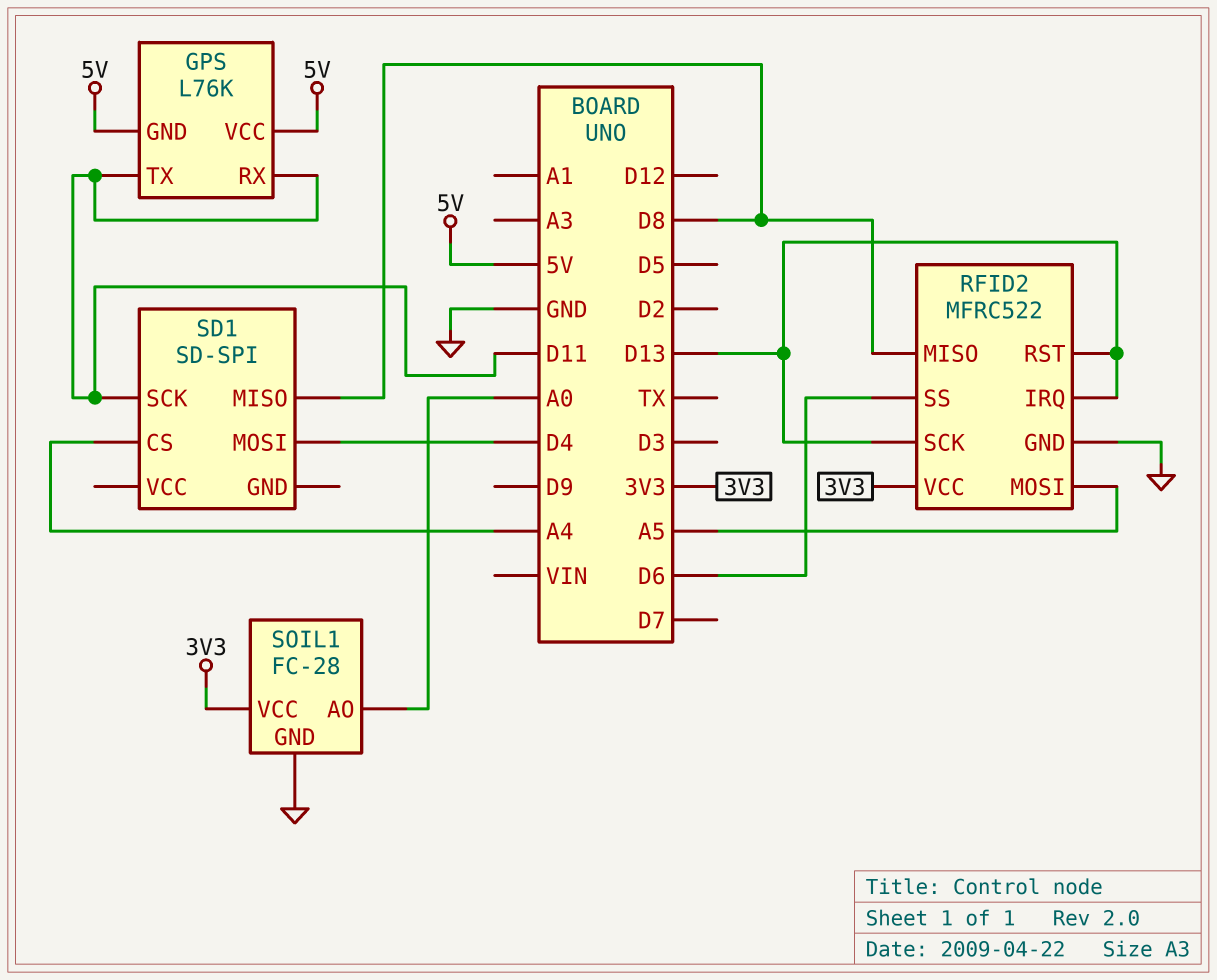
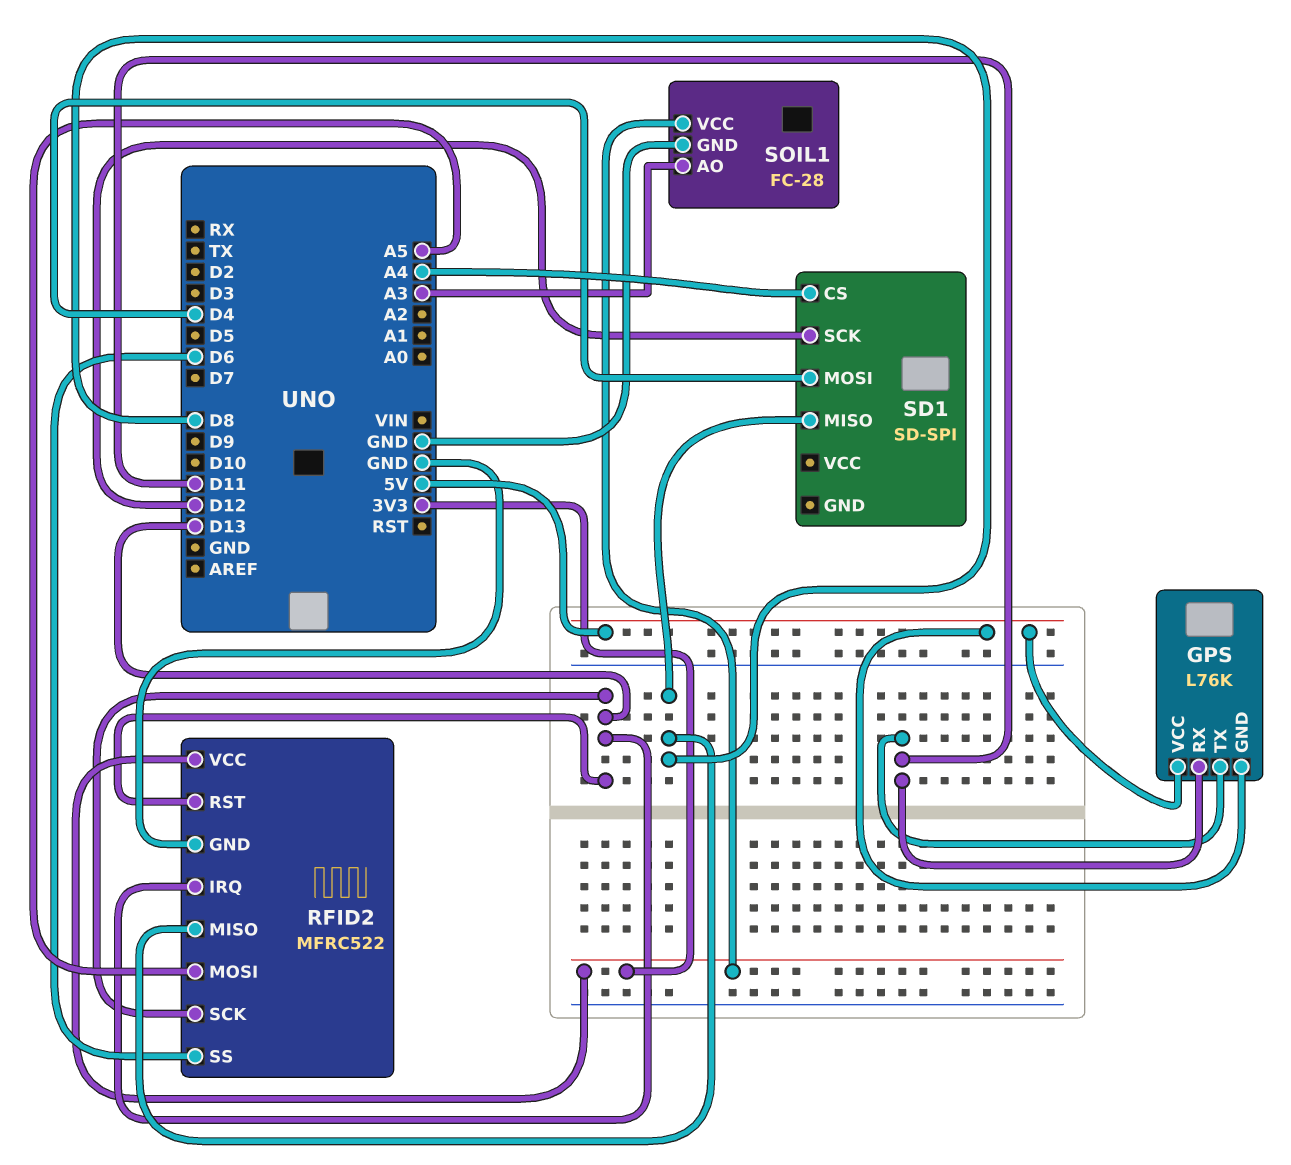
SD1 pin SCK: D11 -> D12
SOIL1 pin AO: A0 -> A3

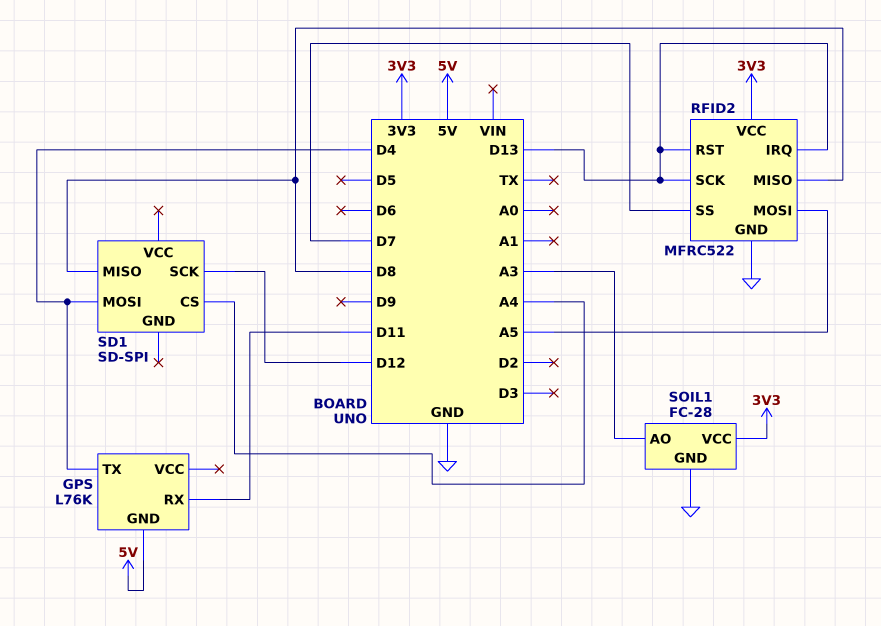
GPS pin TX: D11 -> D4
GPS pin VCC: 5V -> none
RFID2 pin SS: D6 -> D7

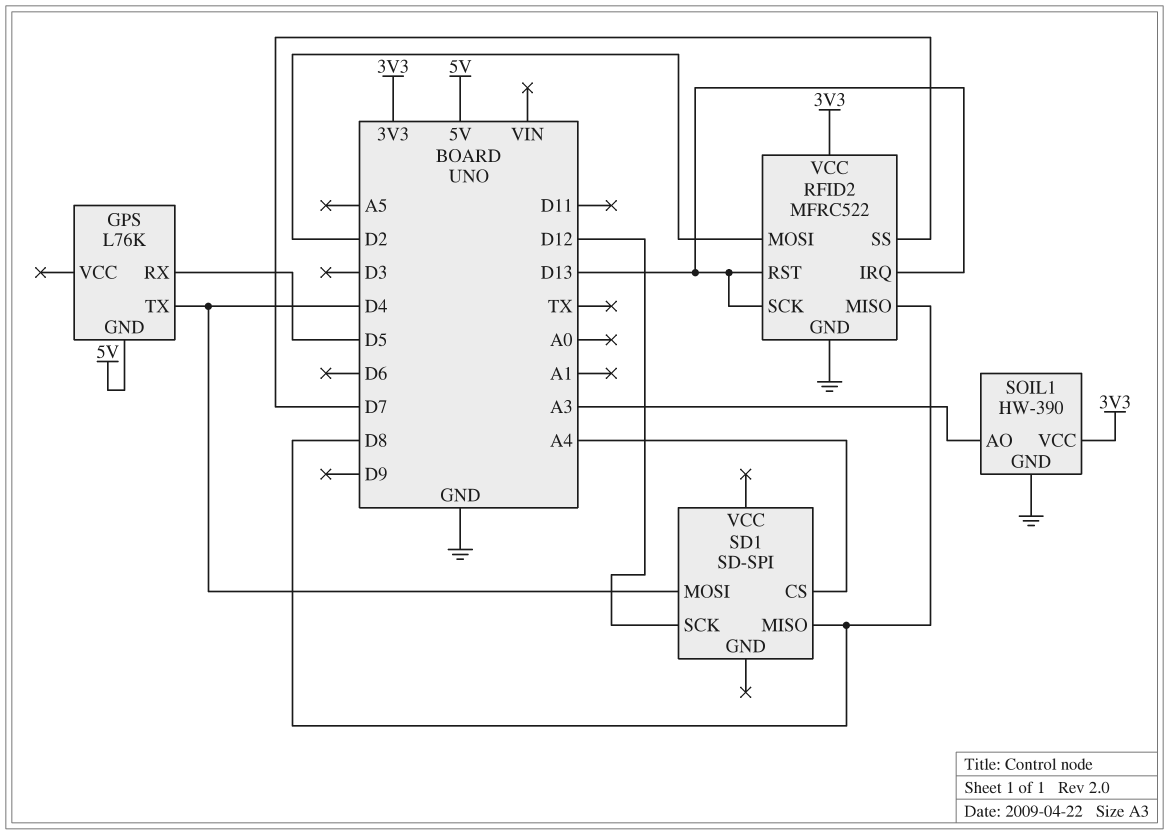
GPS pin RX: D11 -> D5
RFID2 pin MOSI: A5 -> D2
SOIL1: FC-28 -> HW-390

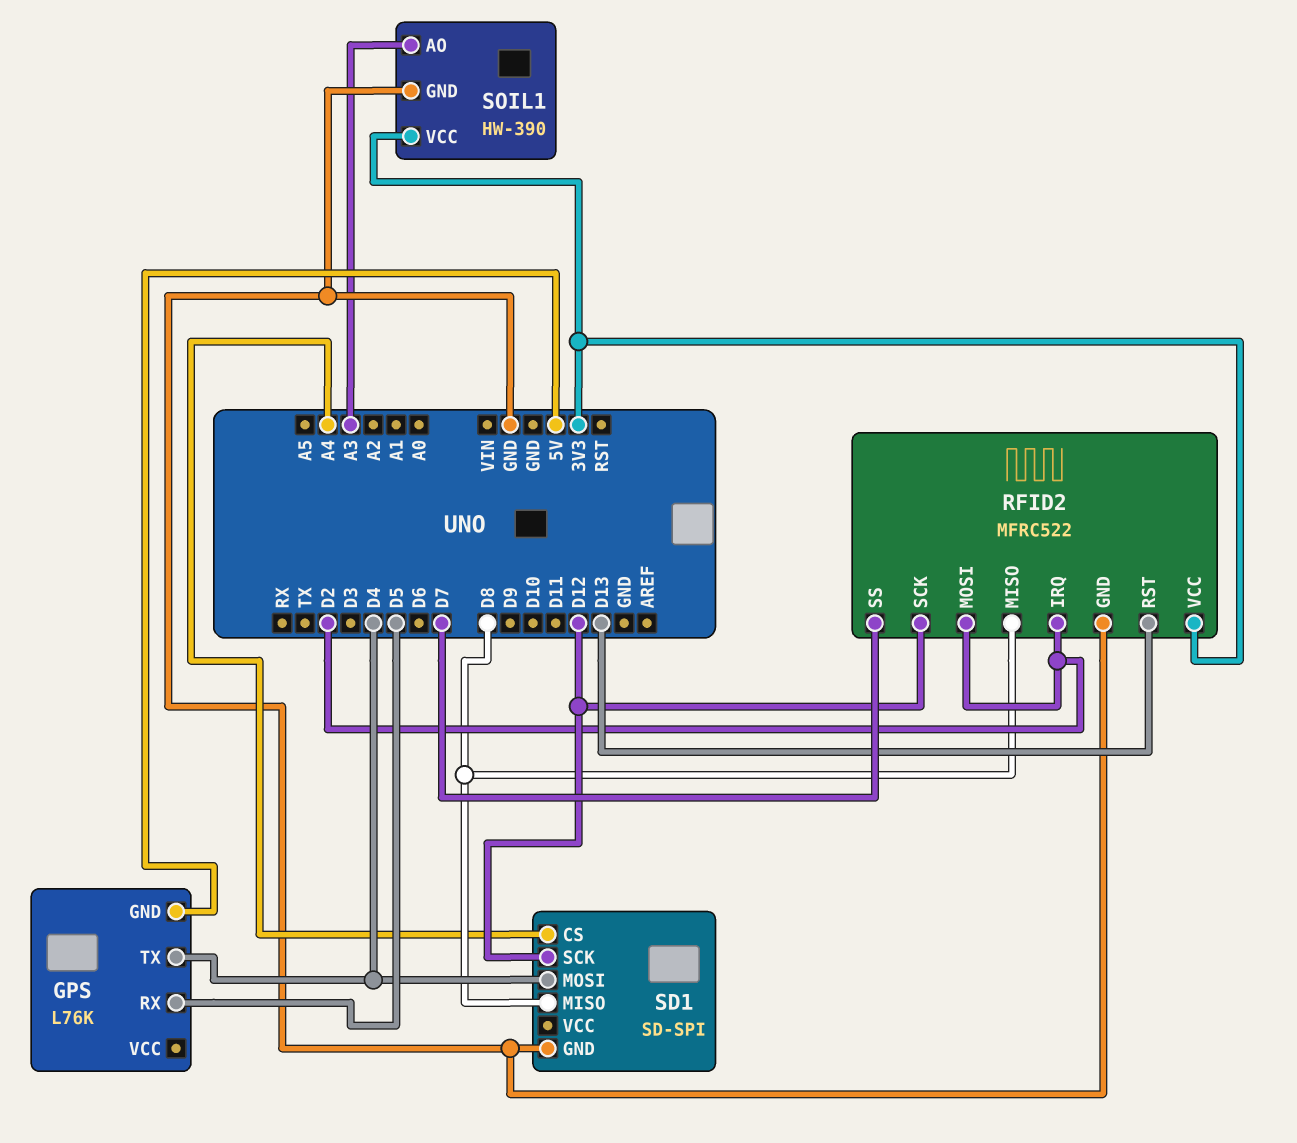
RFID2 pin IRQ: D13 -> D2
RFID2 pin SCK: D13 -> D12
SD1 pin GND: none -> GND

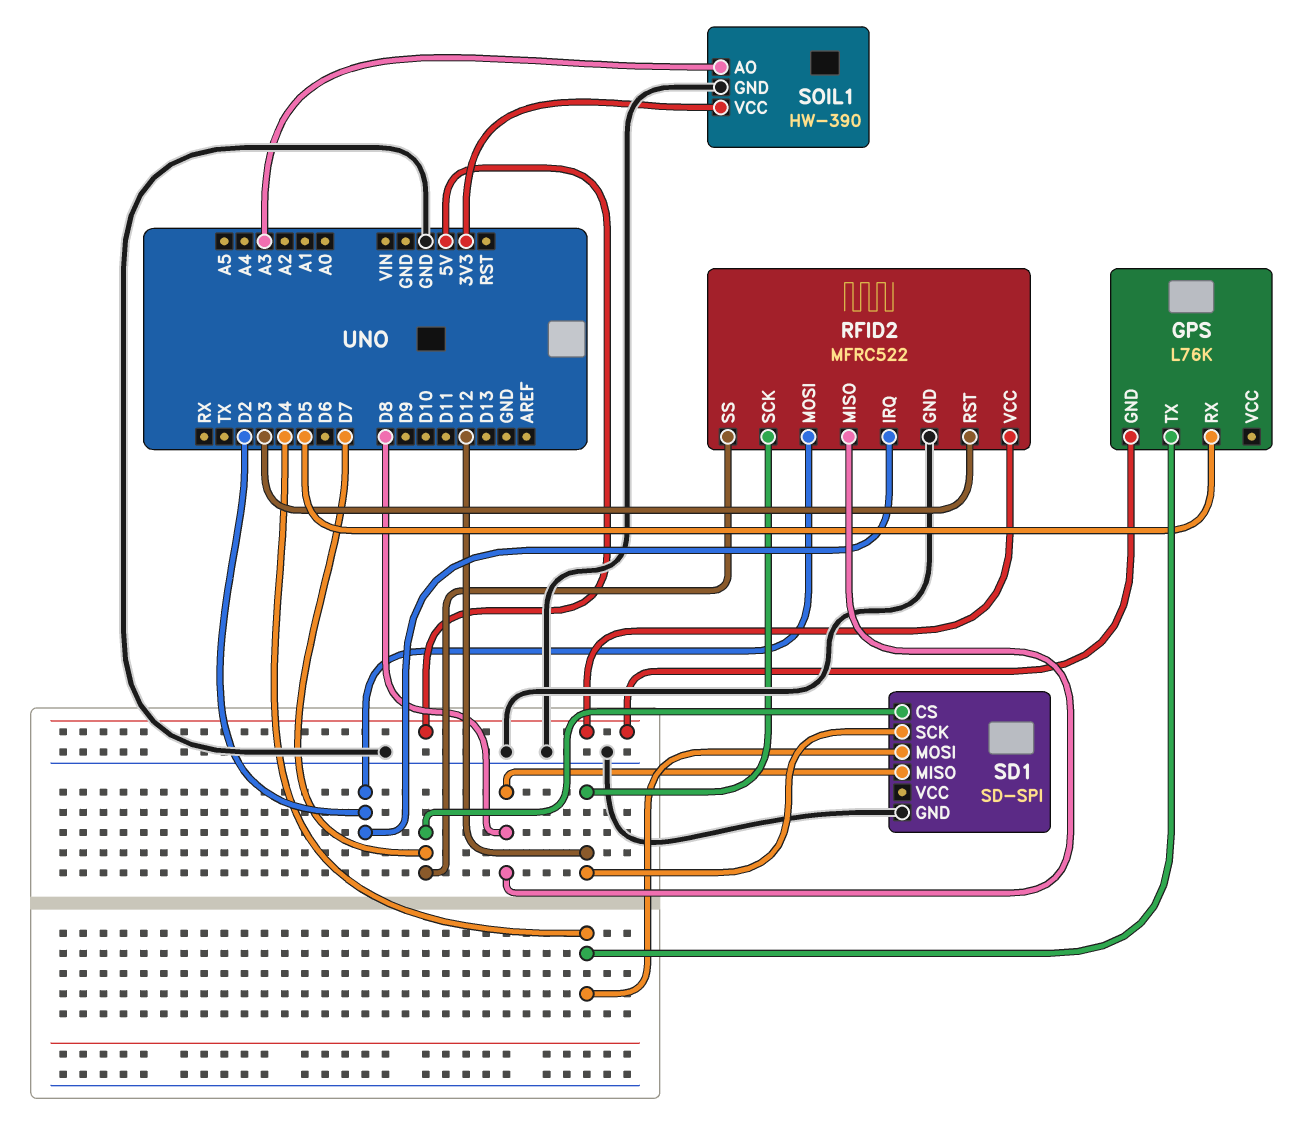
RFID2 pin RST: D13 -> D3
RFID2 pin VCC: 3V3 -> 5V
SD1 pin CS: A4 -> D7

